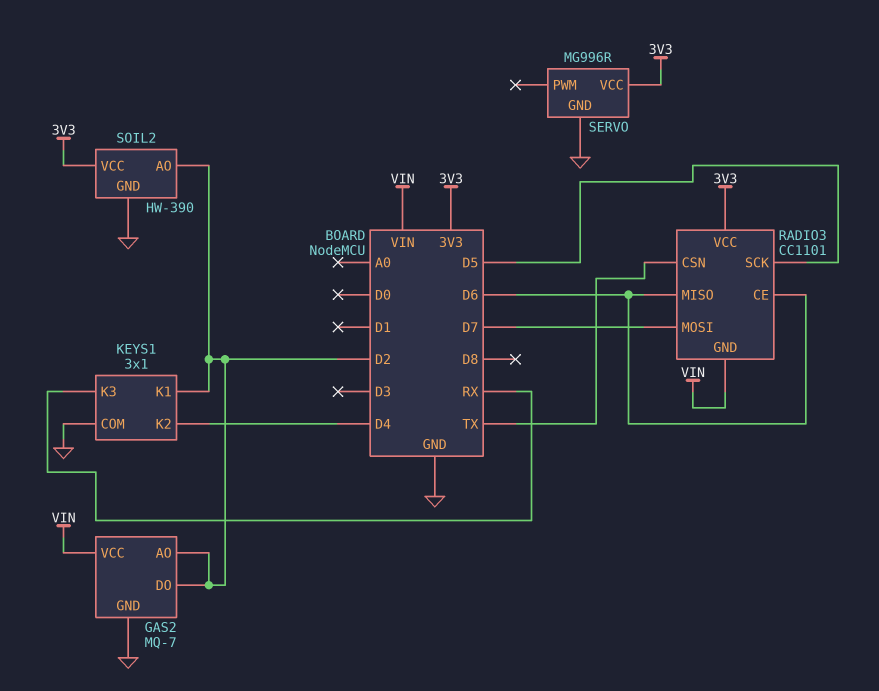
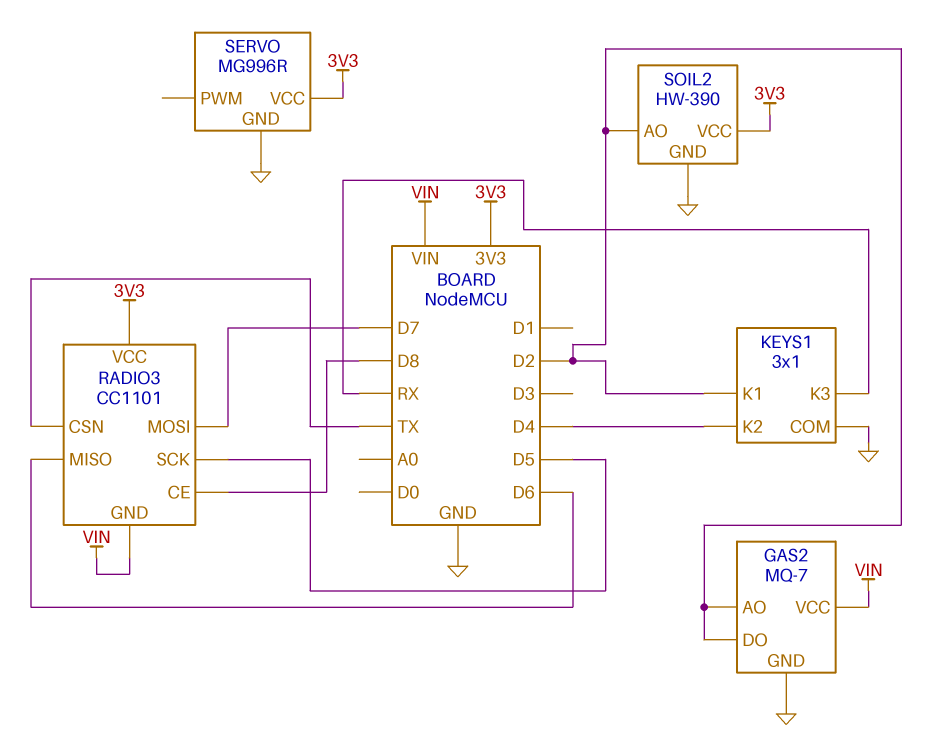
RADIO3 pin CE: D6 -> D8

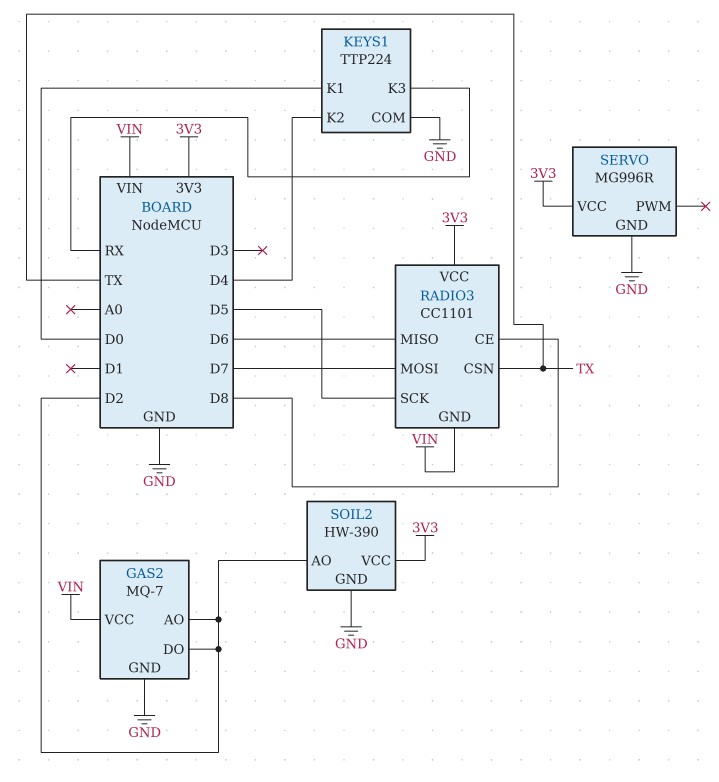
KEYS1: 3x1 -> TTP224
KEYS1 pin K1: D2 -> D0

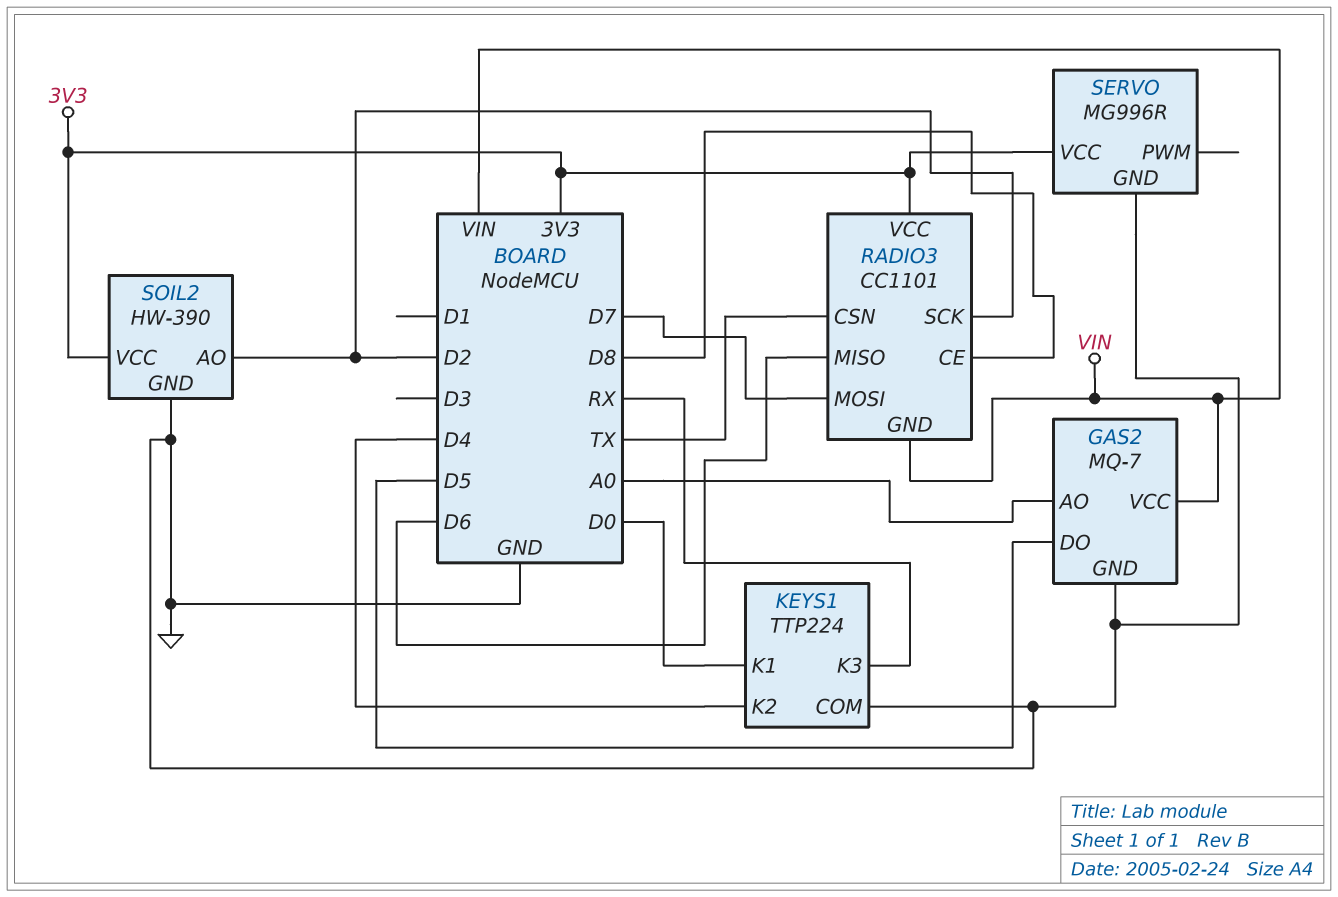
GAS2 pin AO: D2 -> A0
GAS2 pin DO: D2 -> D5
RADIO3 pin SCK: D5 -> D2

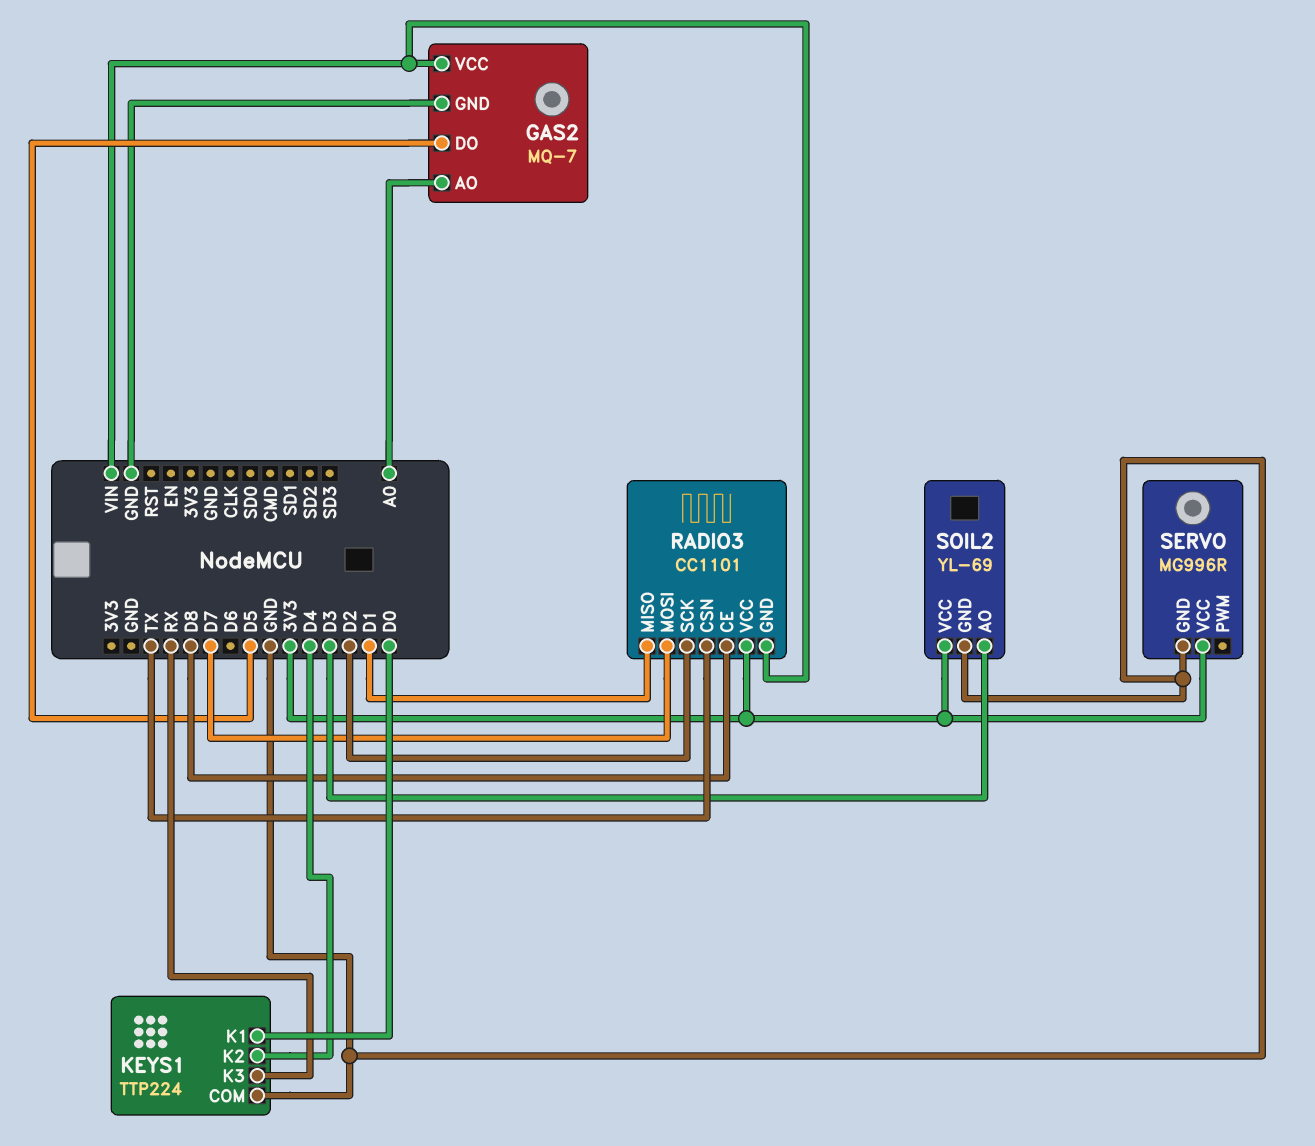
RADIO3 pin MISO: D6 -> D1
SOIL2: HW-390 -> YL-69
SOIL2 pin AO: D2 -> D3

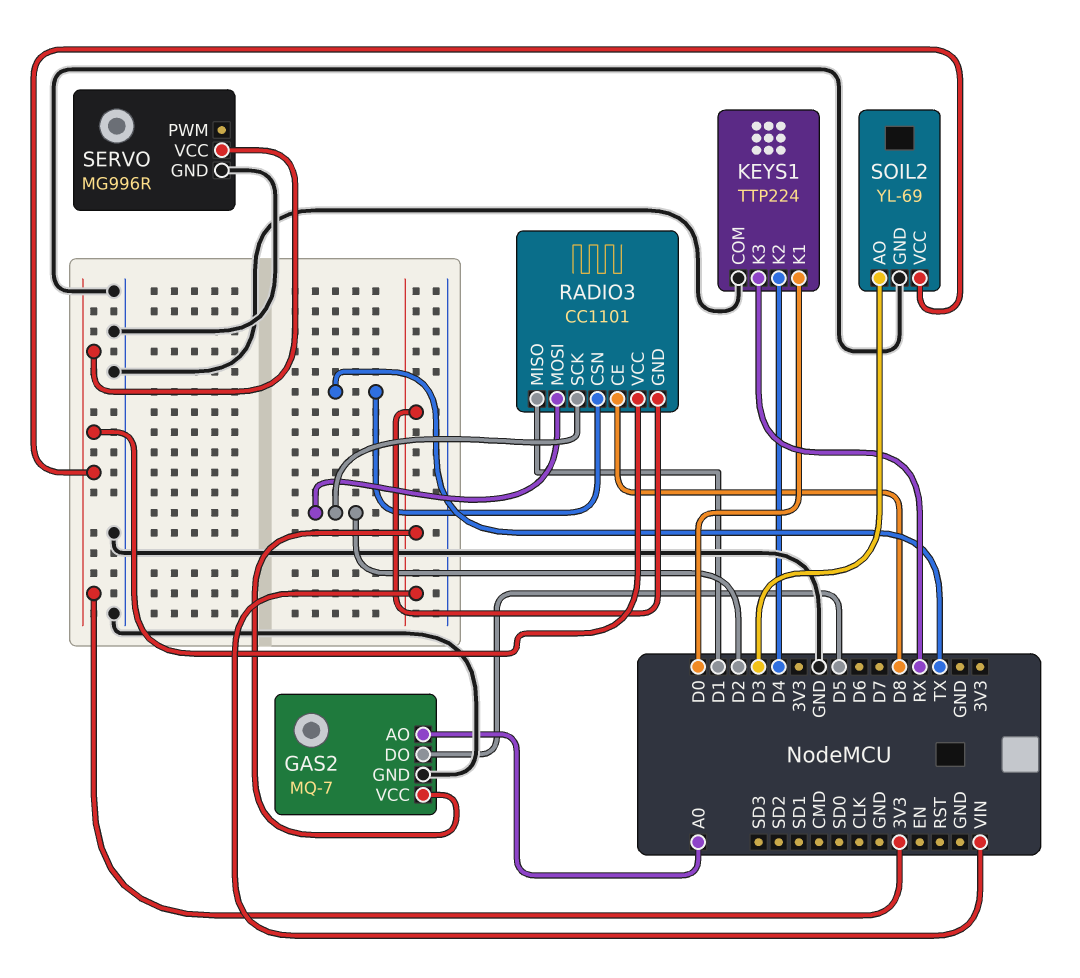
RADIO3 pin MOSI: D7 -> D2

